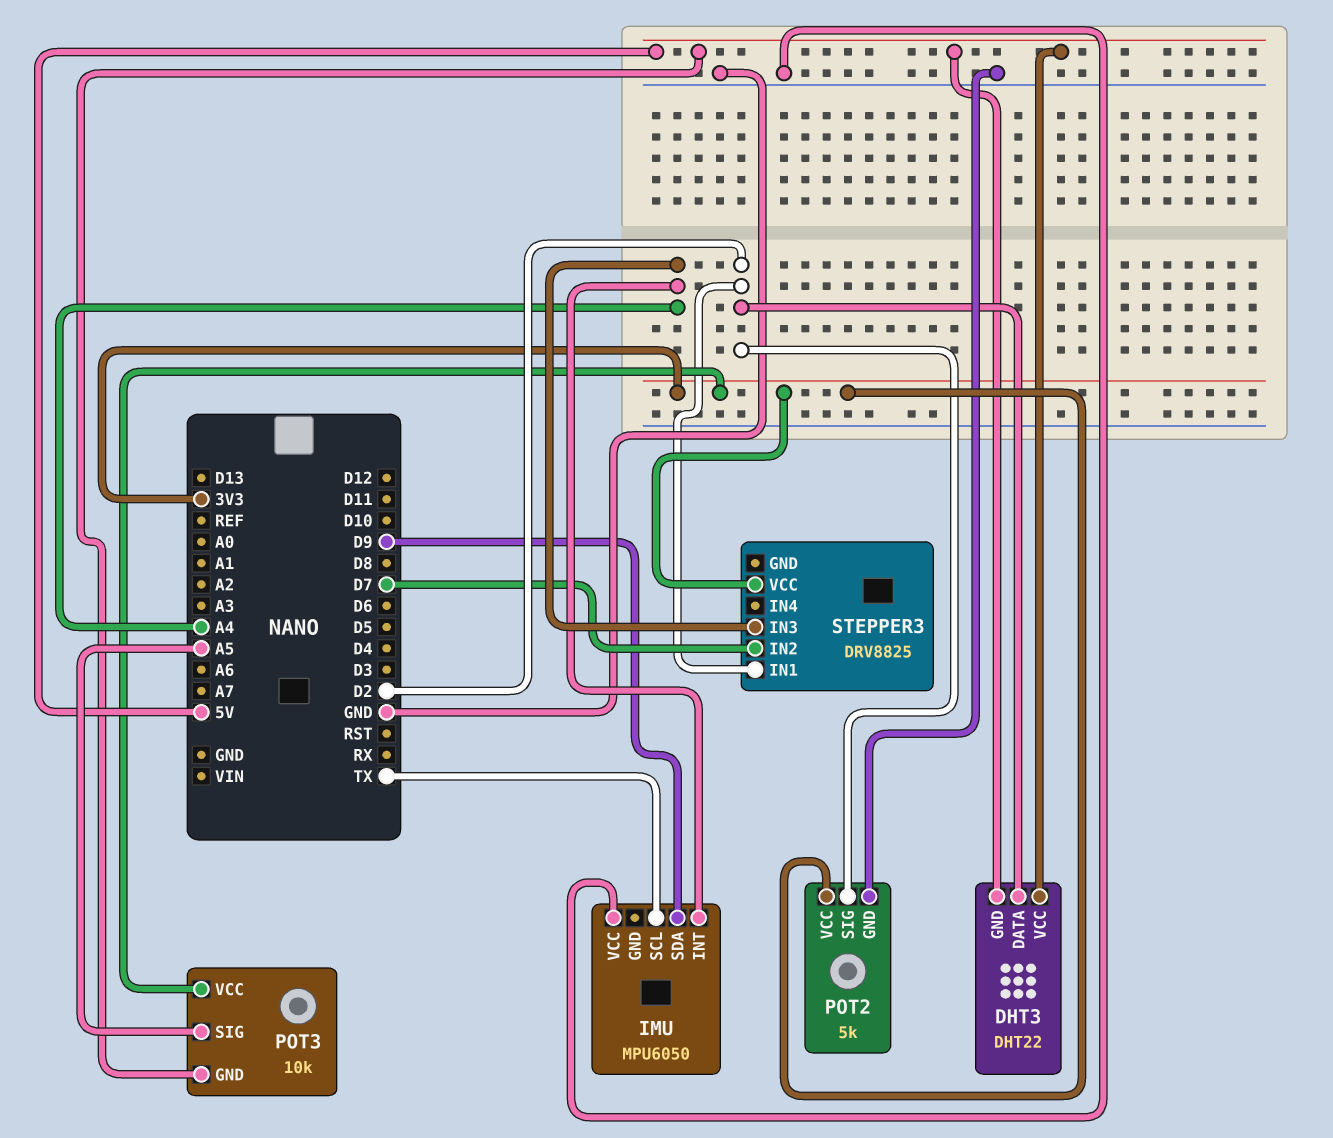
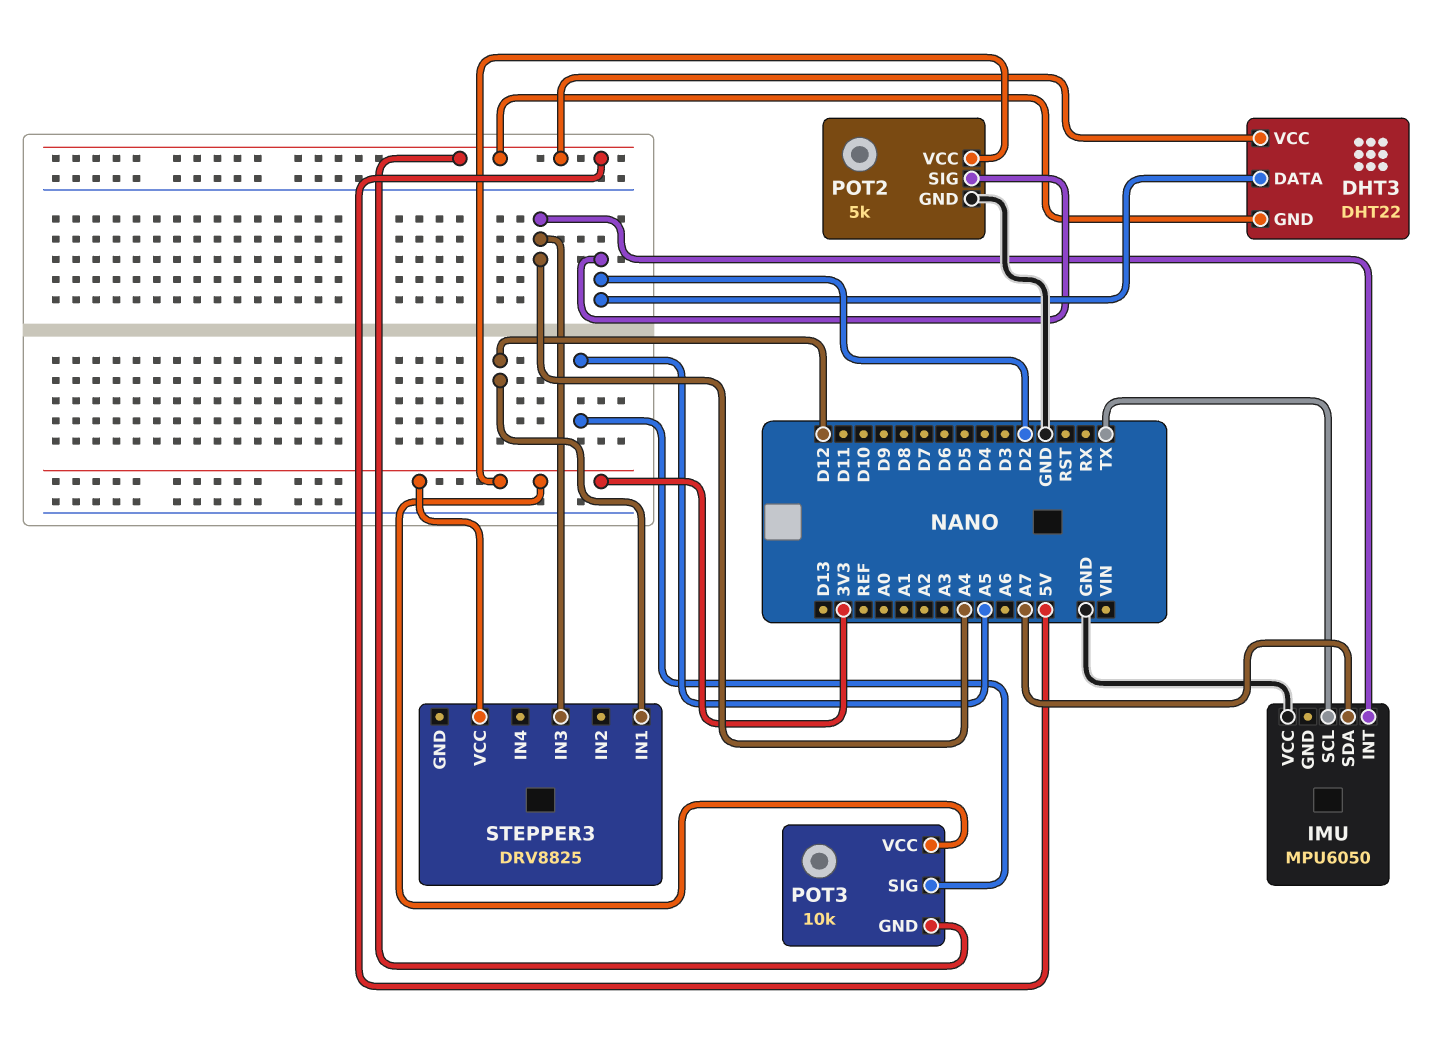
IMU pin SDA: D9 -> A7
STEPPER3 pin IN1: D2 -> D12
STEPPER3 pin IN2: D7 -> none

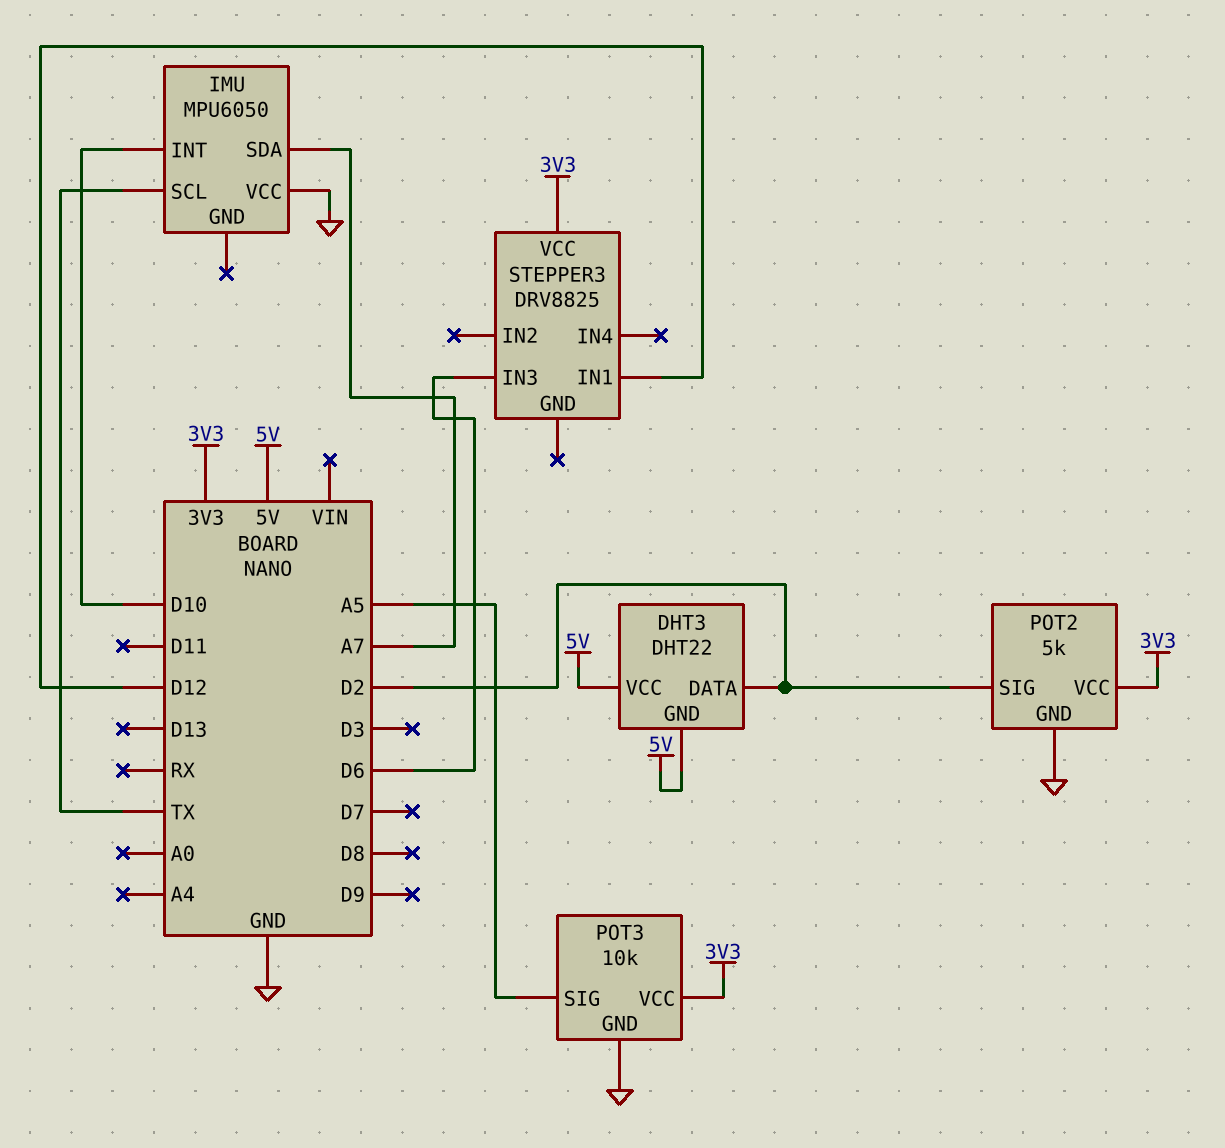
IMU pin INT: A4 -> D10
POT3 pin GND: 5V -> GND
STEPPER3 pin IN3: A4 -> D6

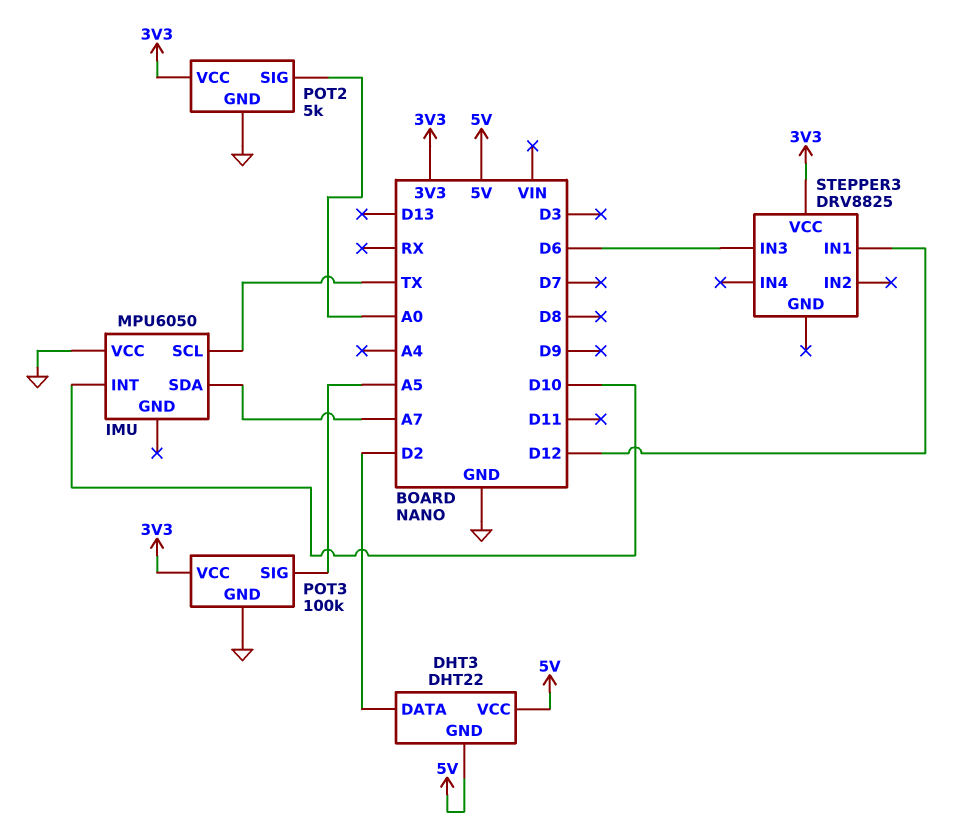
POT2 pin SIG: D2 -> A0
POT3: 10k -> 100k

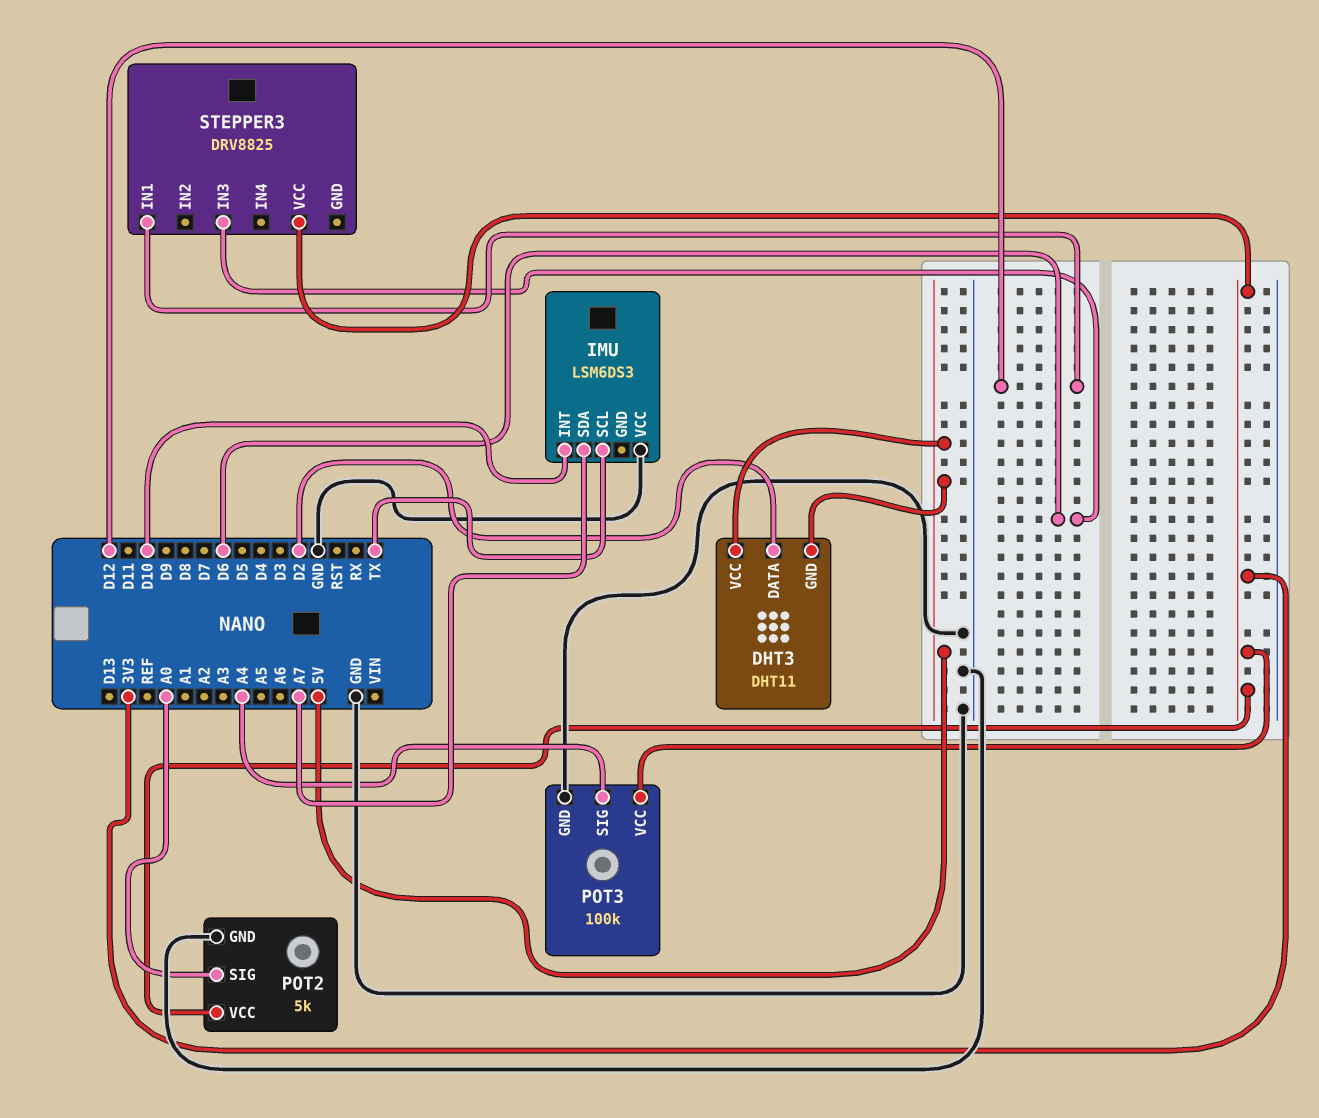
DHT3: DHT22 -> DHT11
IMU: MPU6050 -> LSM6DS3
POT3 pin SIG: A5 -> A4

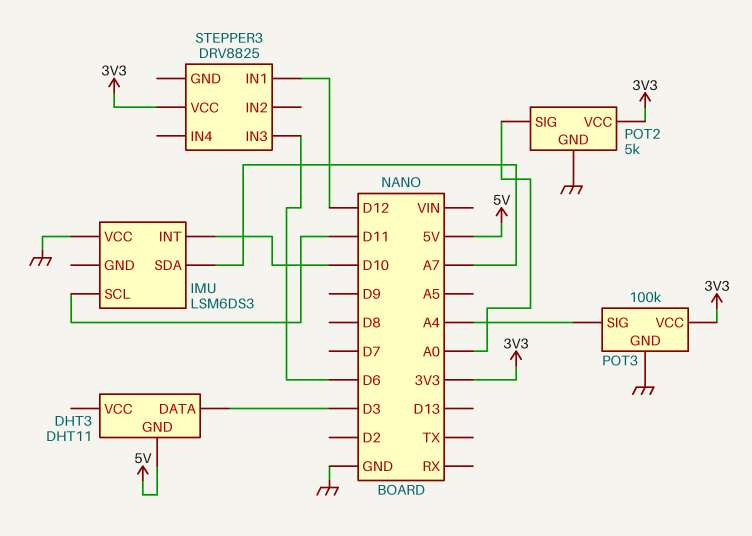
DHT3 pin DATA: D2 -> D3
DHT3 pin VCC: 5V -> none
IMU pin SCL: TX -> D11

